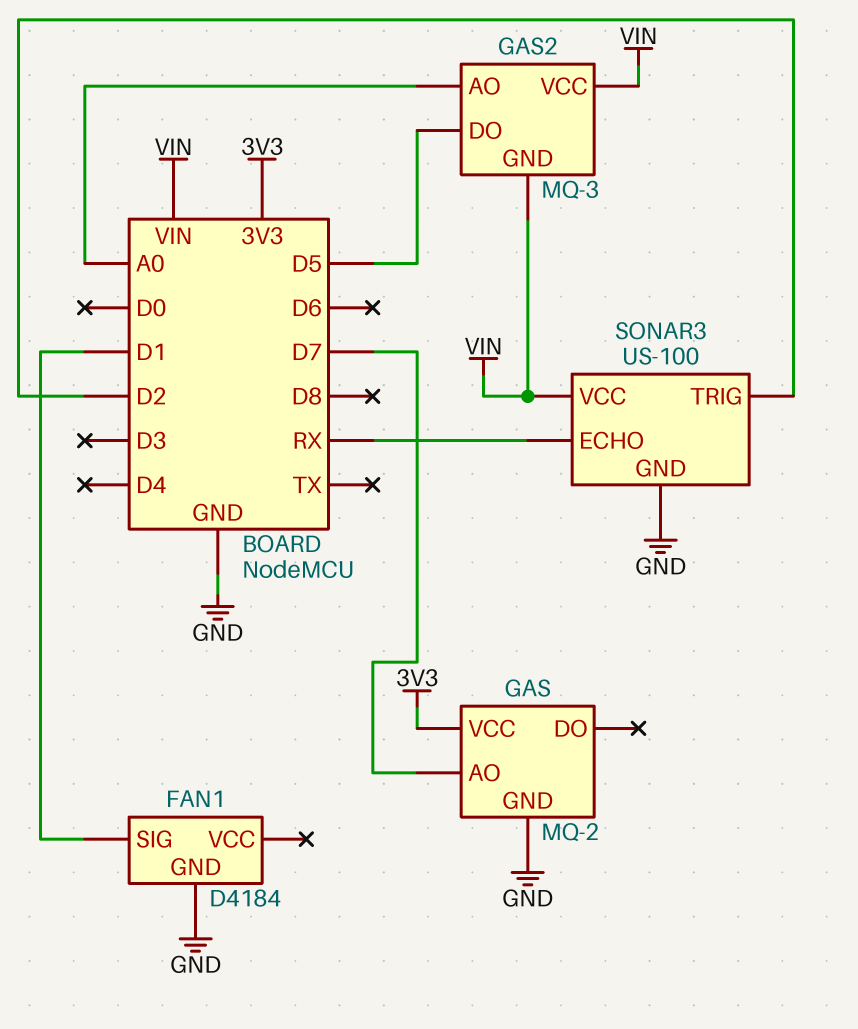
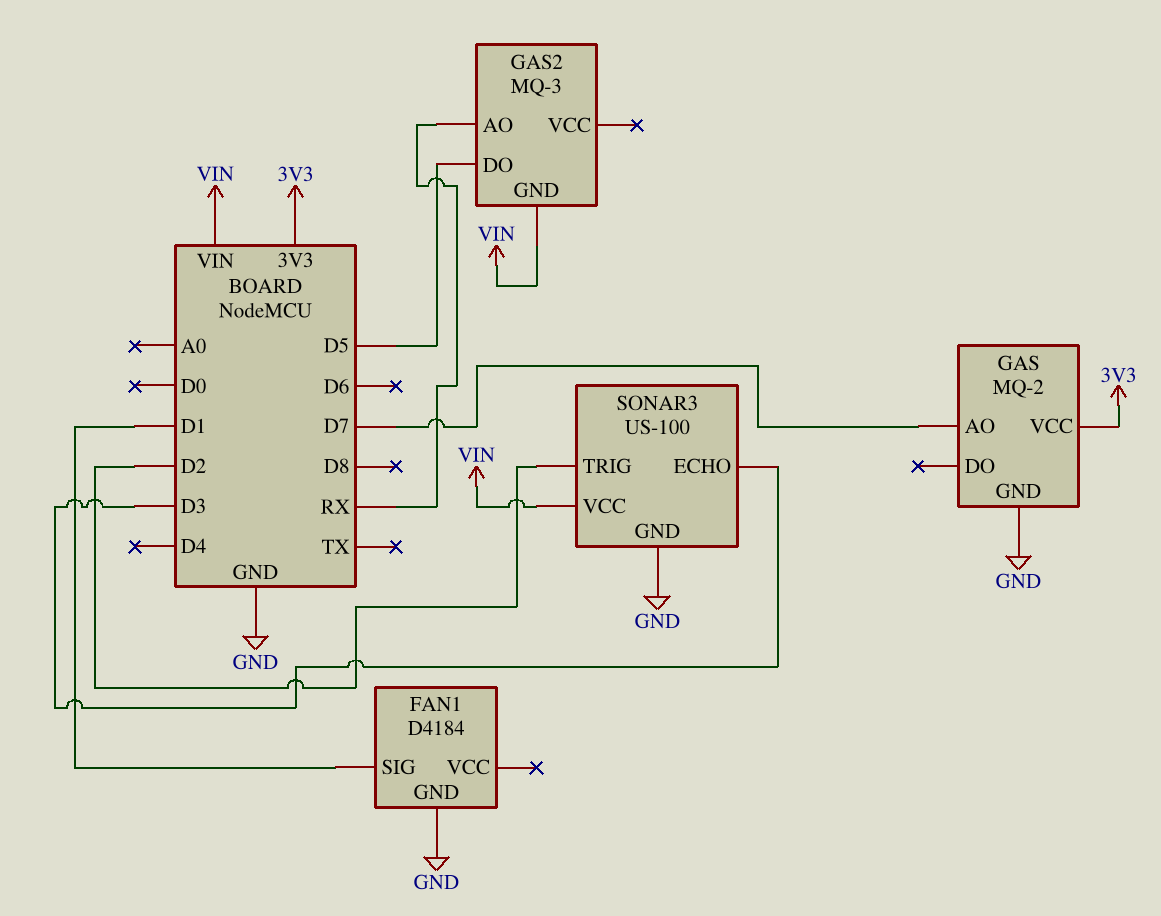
GAS2 pin AO: A0 -> RX
GAS2 pin VCC: VIN -> none
SONAR3 pin ECHO: RX -> D3

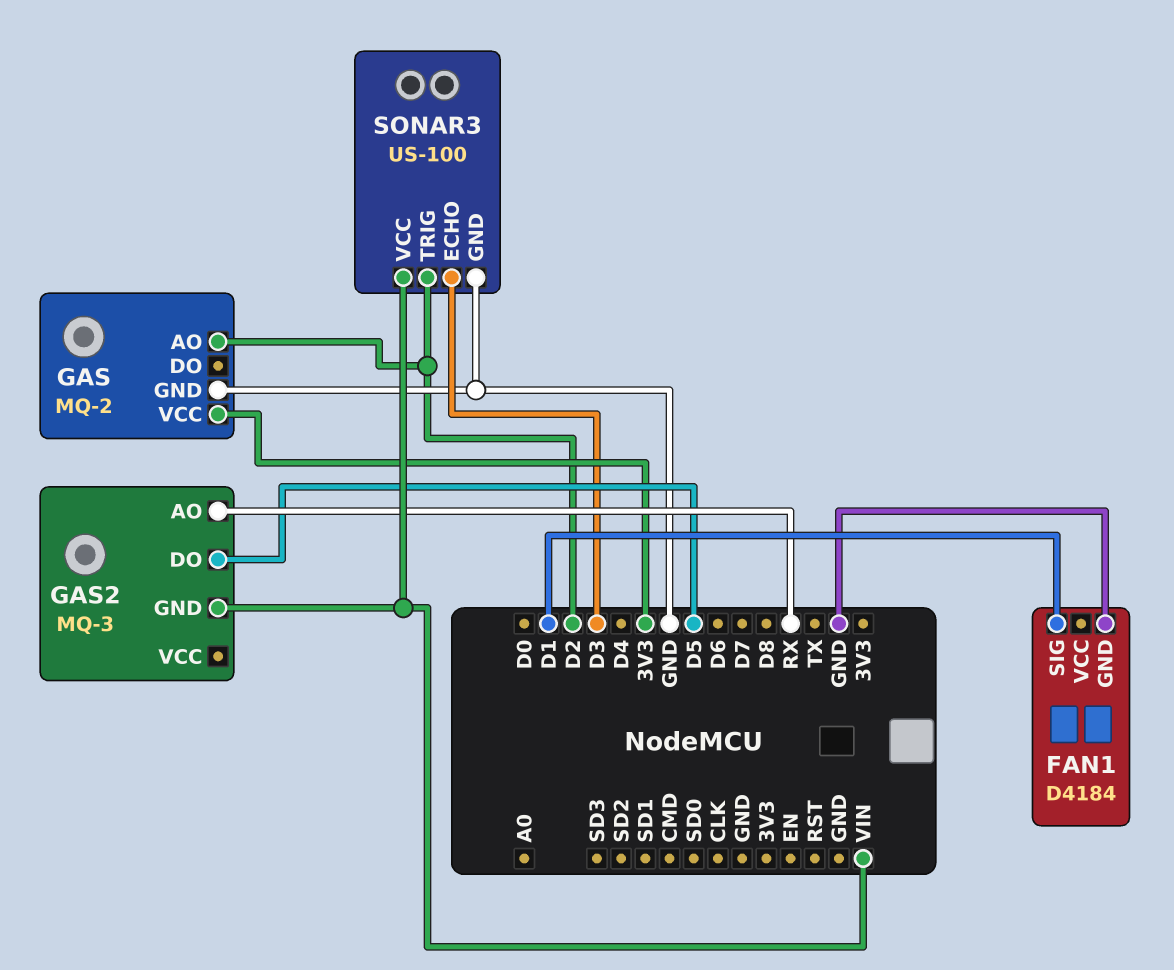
GAS pin AO: D7 -> D2

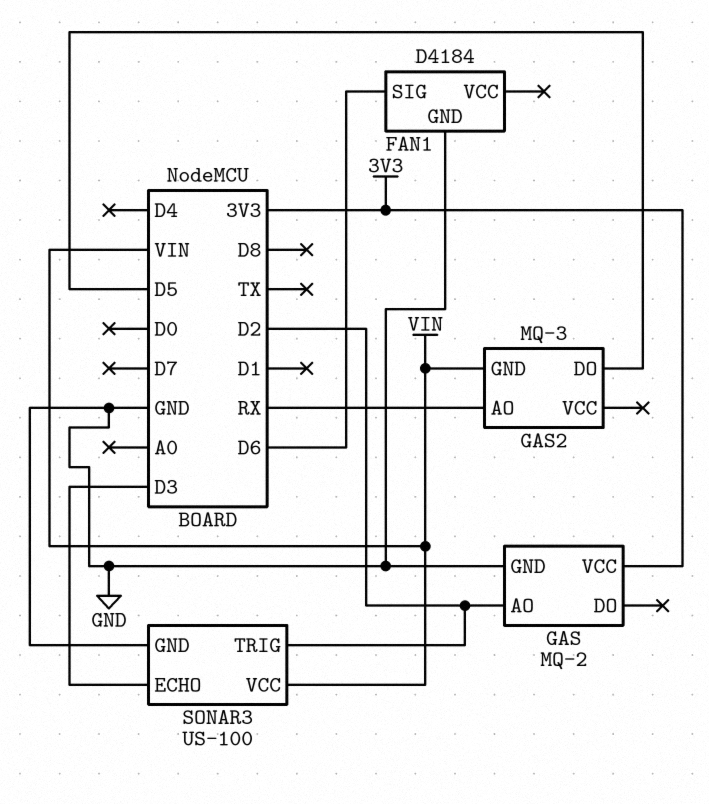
FAN1 pin SIG: D1 -> D6

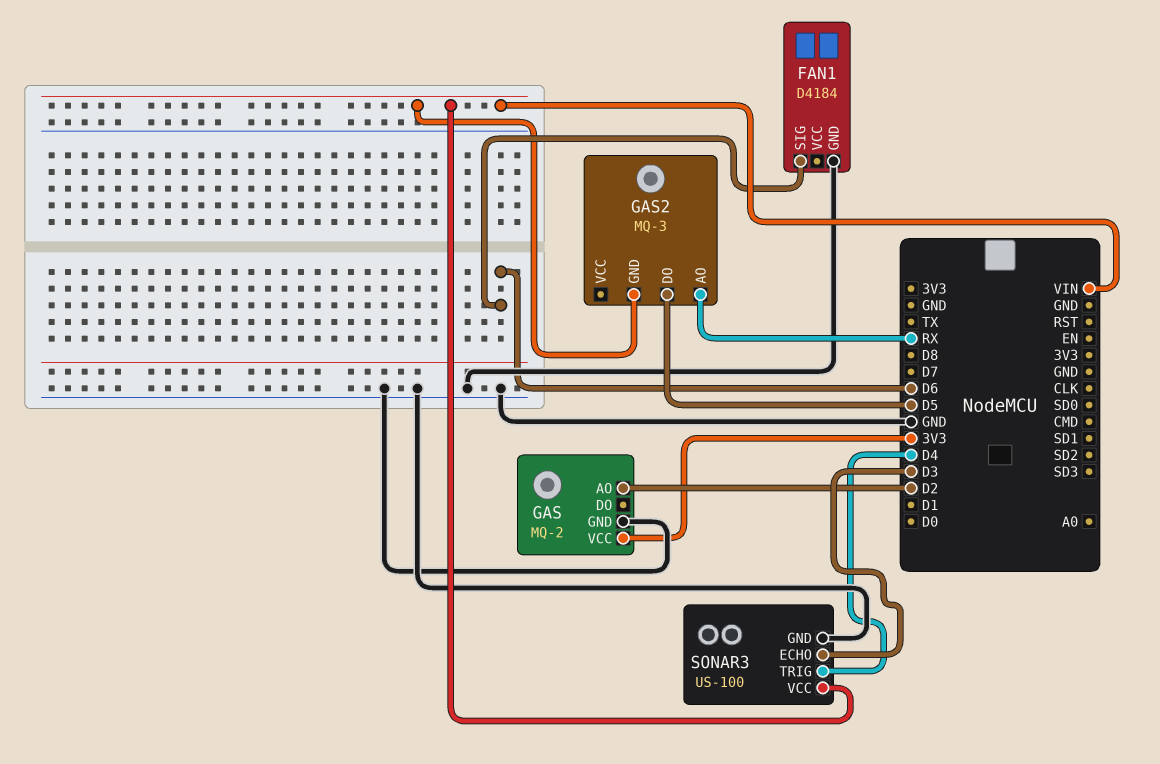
SONAR3 pin TRIG: D2 -> D4

